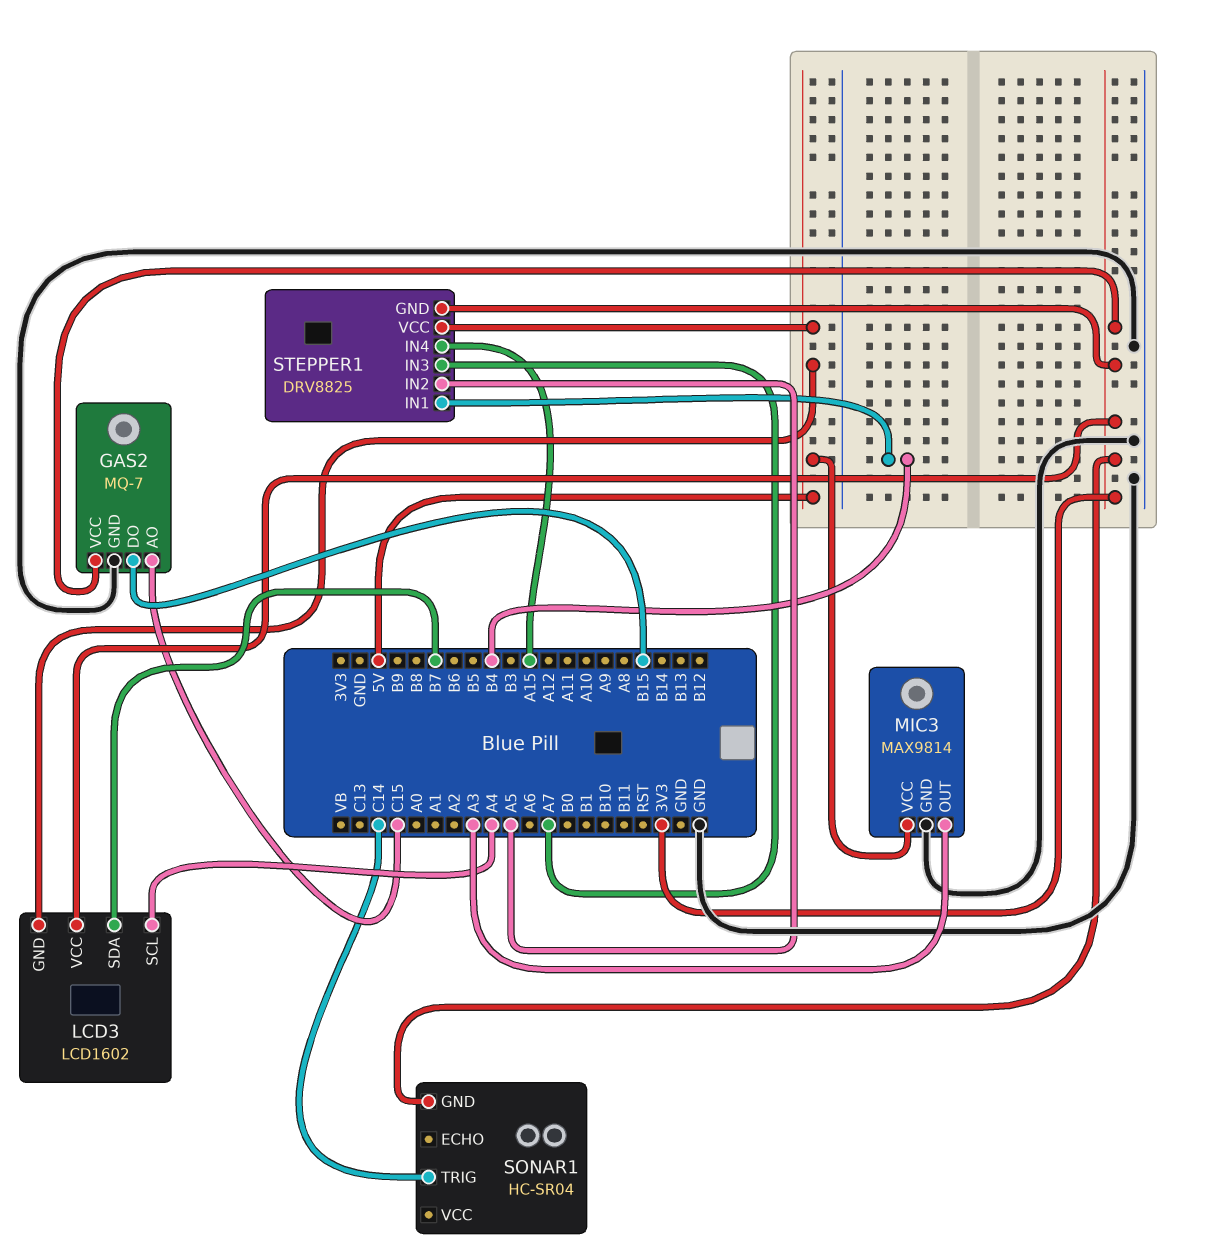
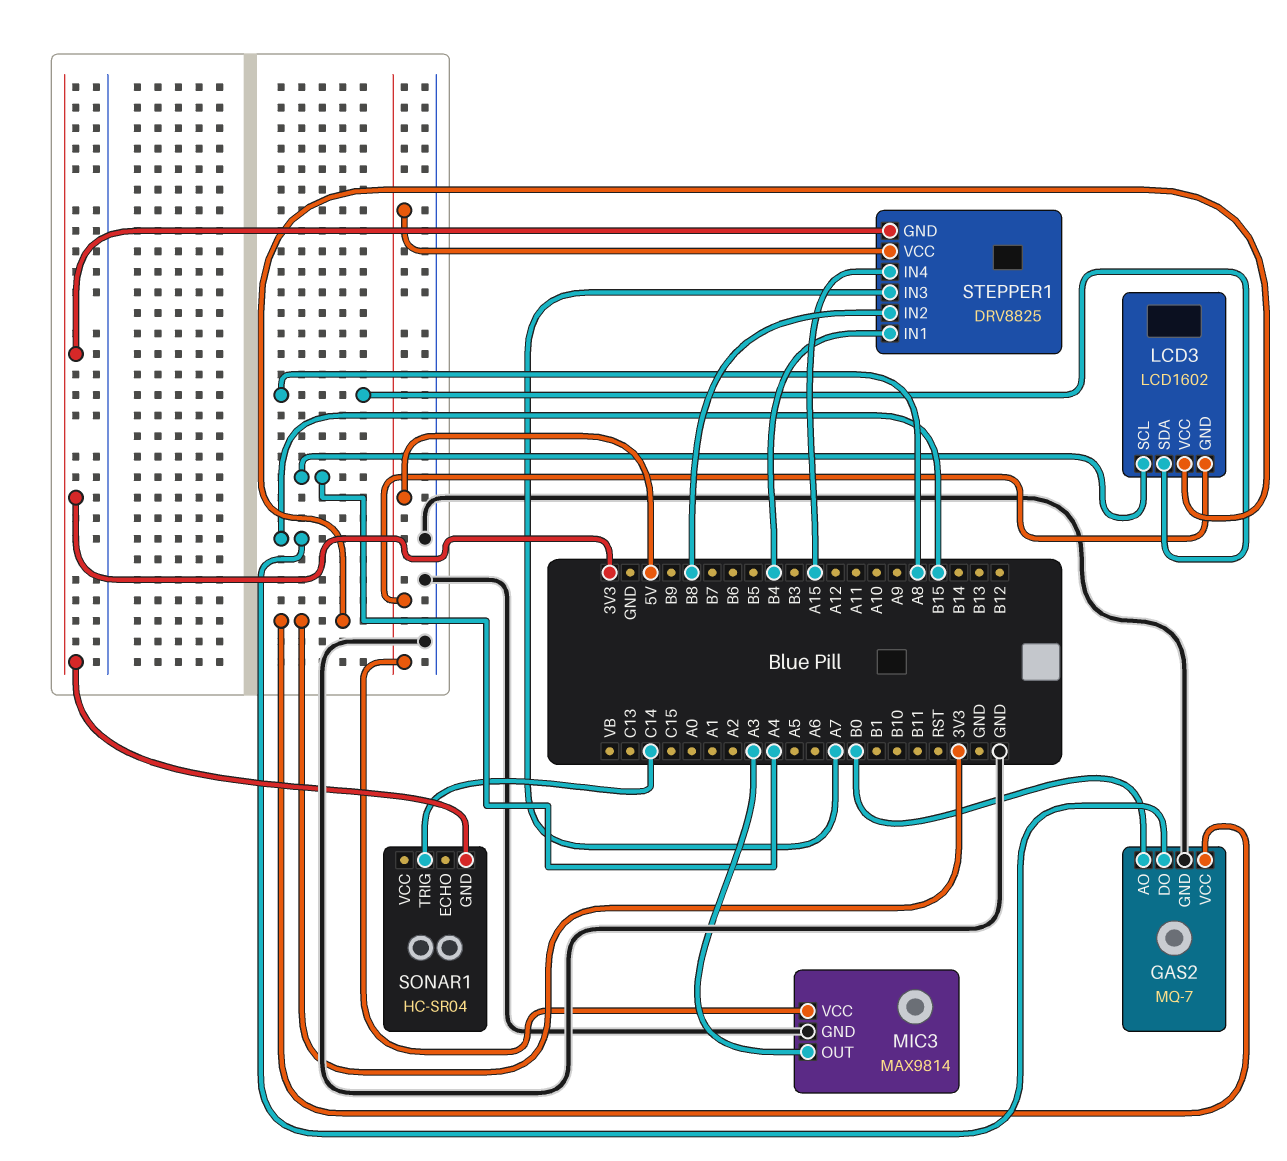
GAS2 pin AO: C15 -> B0
LCD3 pin SDA: B7 -> A8
STEPPER1 pin IN2: A5 -> B8

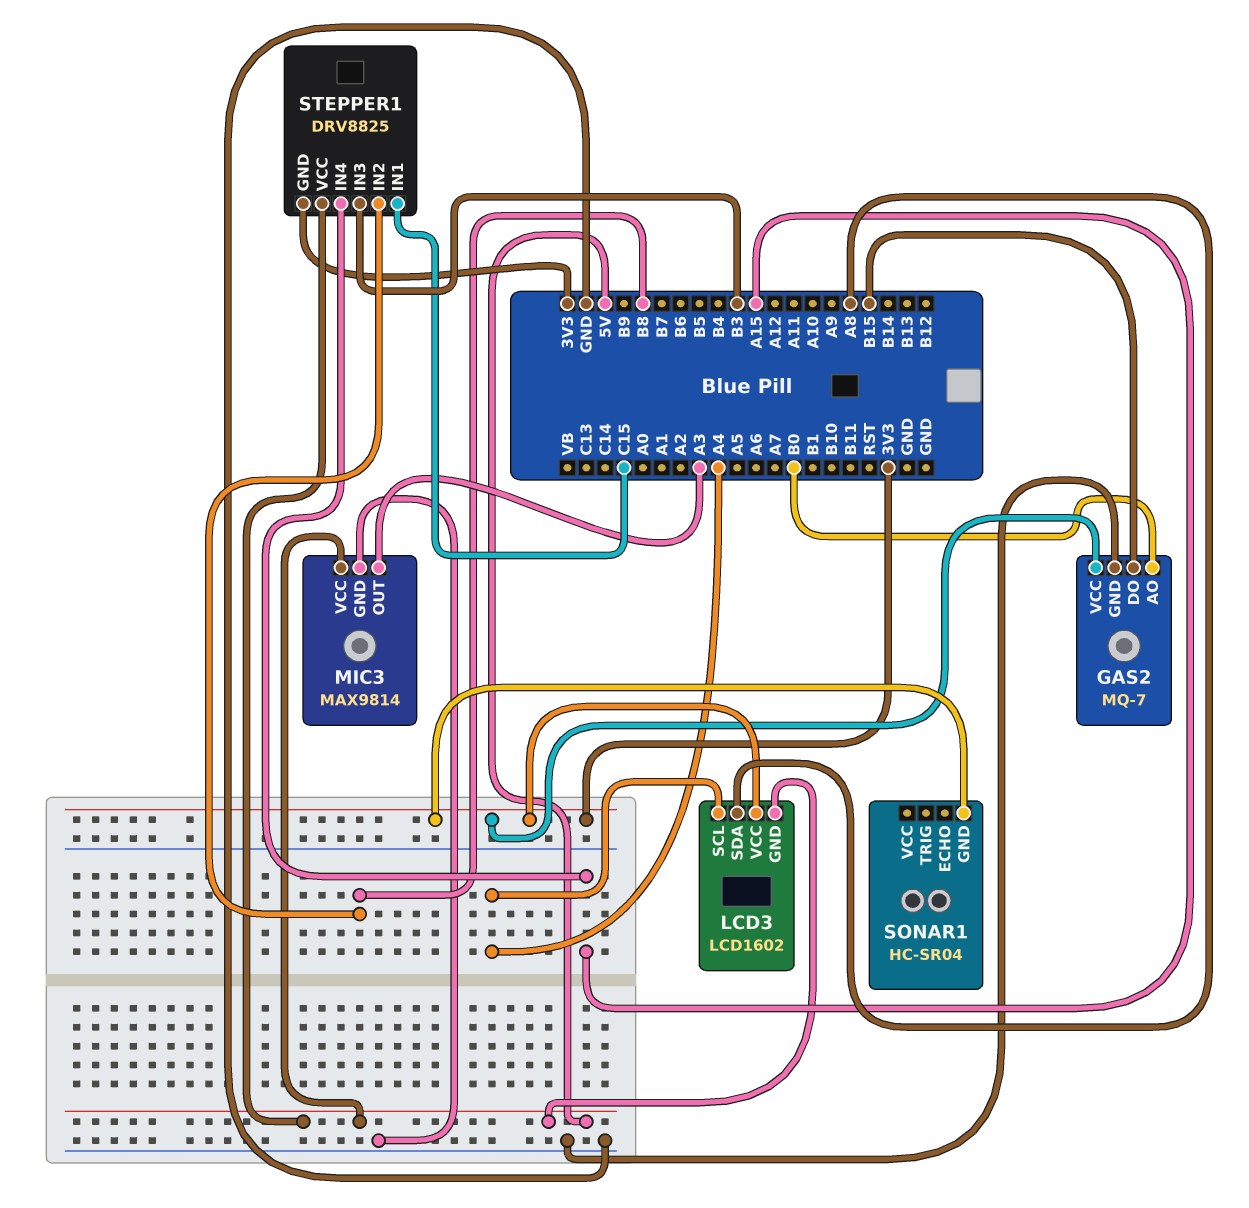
SONAR1 pin TRIG: C14 -> none
STEPPER1 pin IN1: B4 -> C15
STEPPER1 pin IN3: A7 -> B3

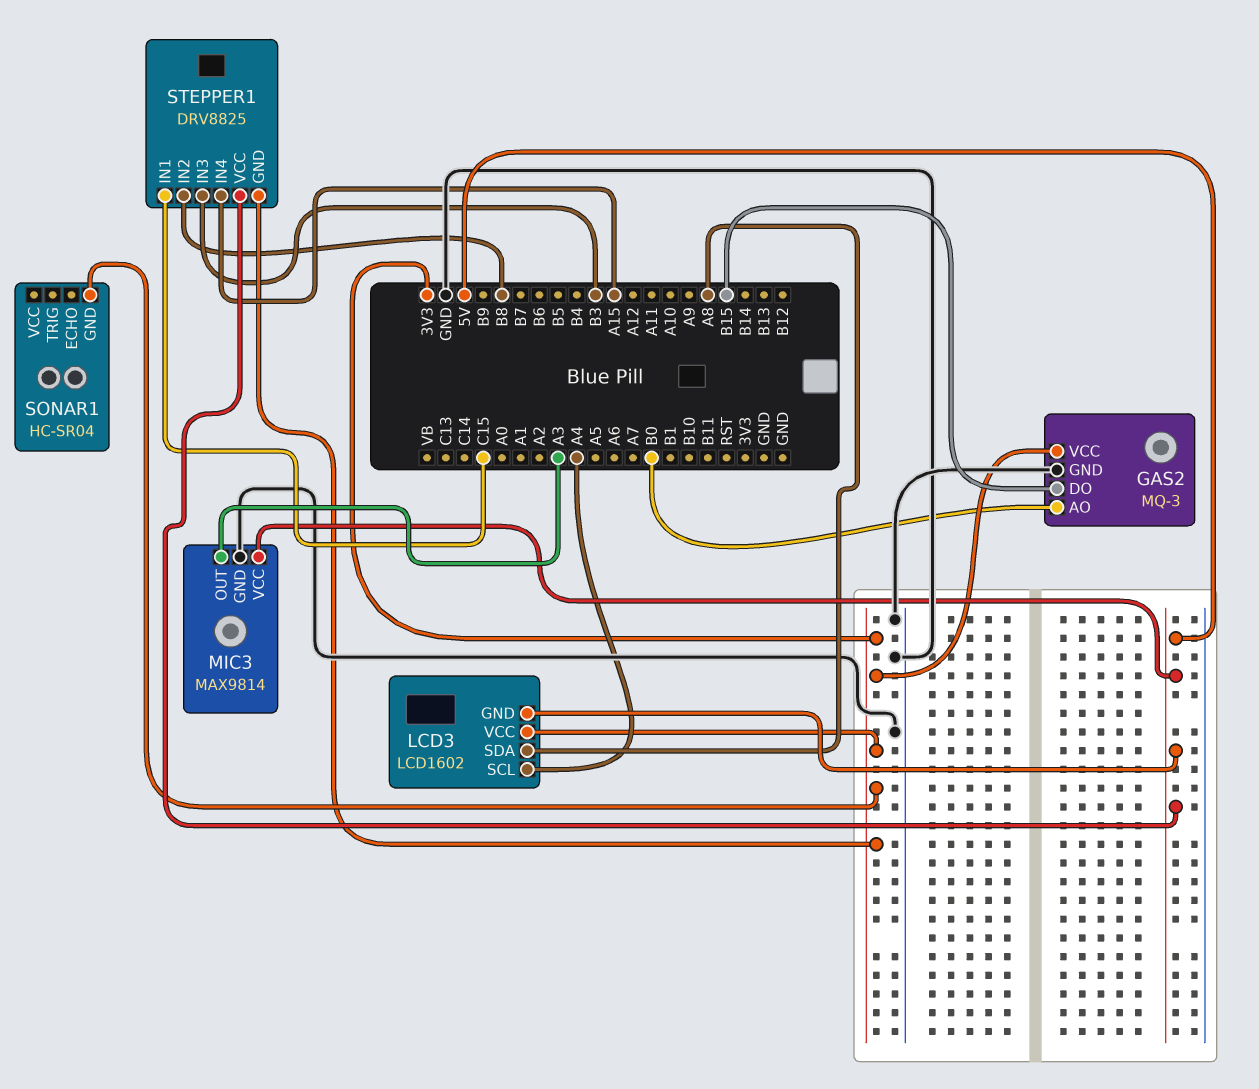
GAS2: MQ-7 -> MQ-3

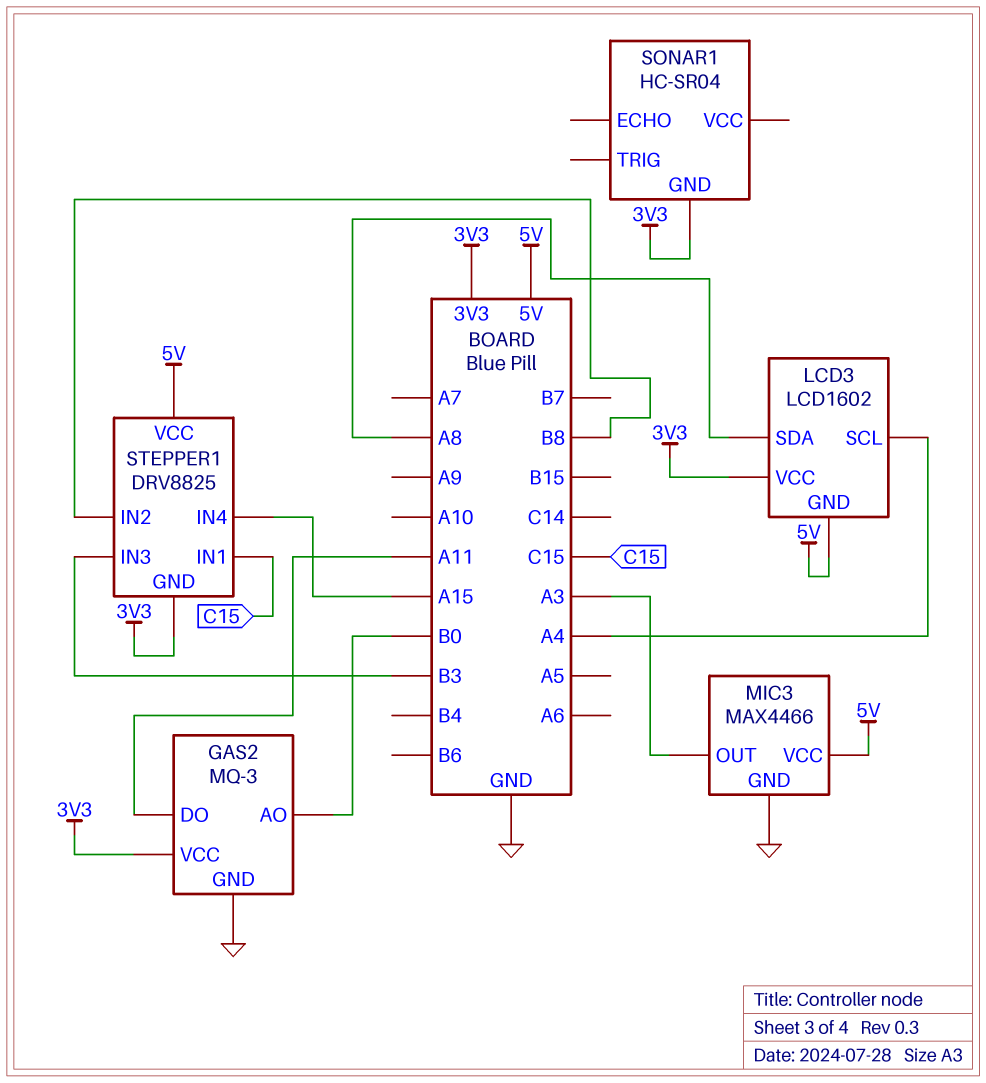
GAS2 pin DO: B15 -> A11
MIC3: MAX9814 -> MAX4466

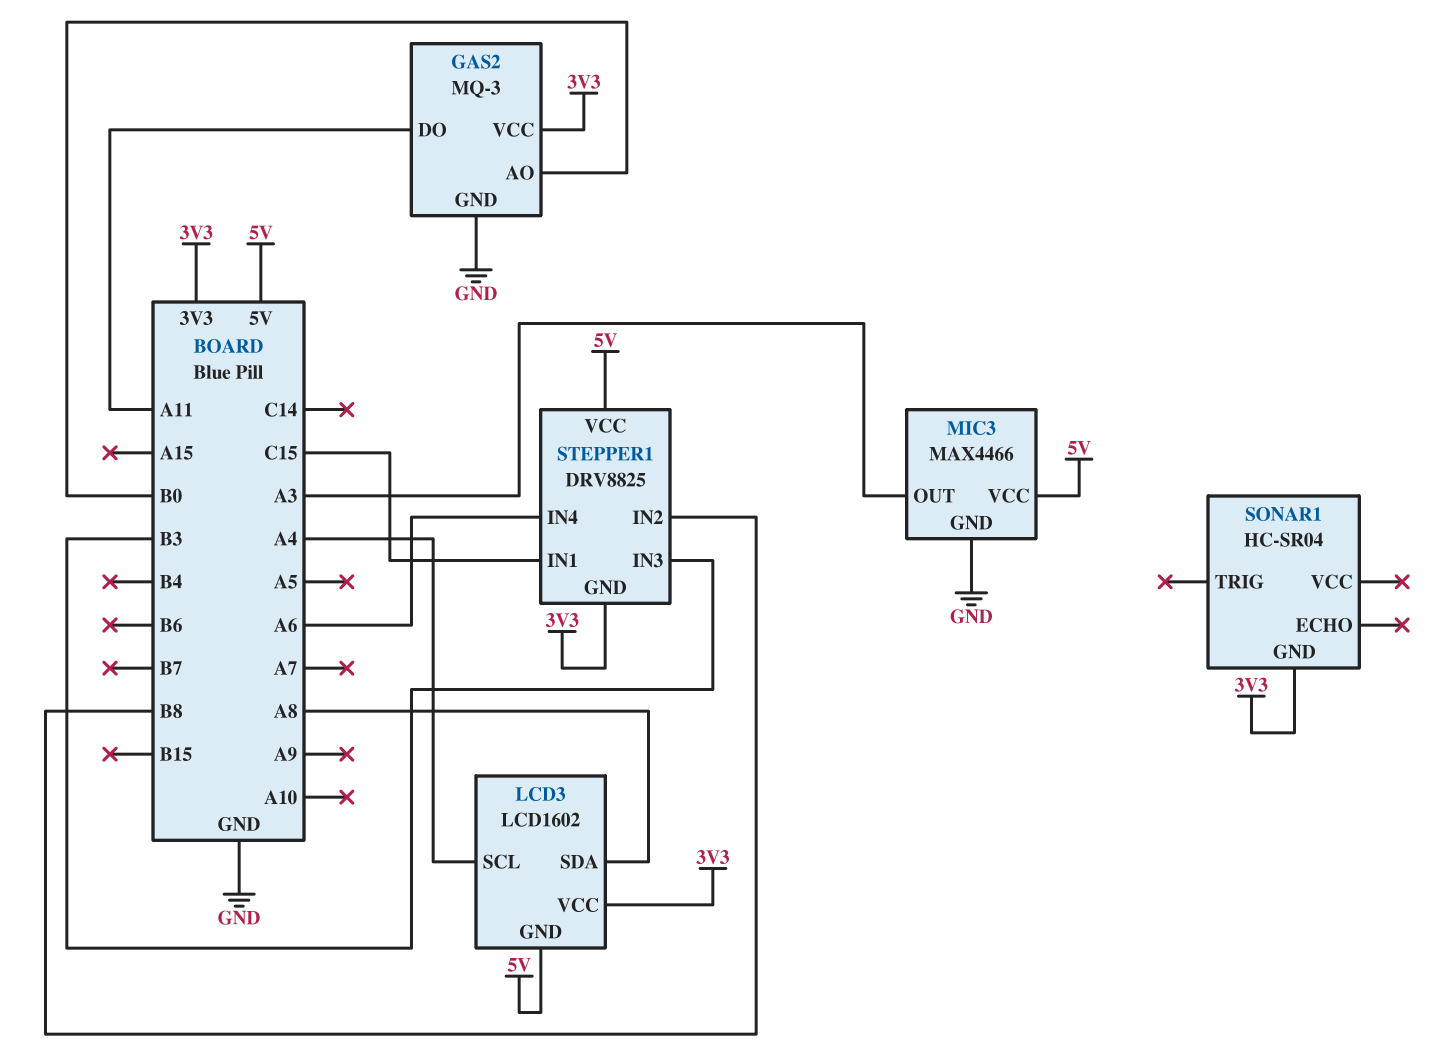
STEPPER1 pin IN4: A15 -> A6

